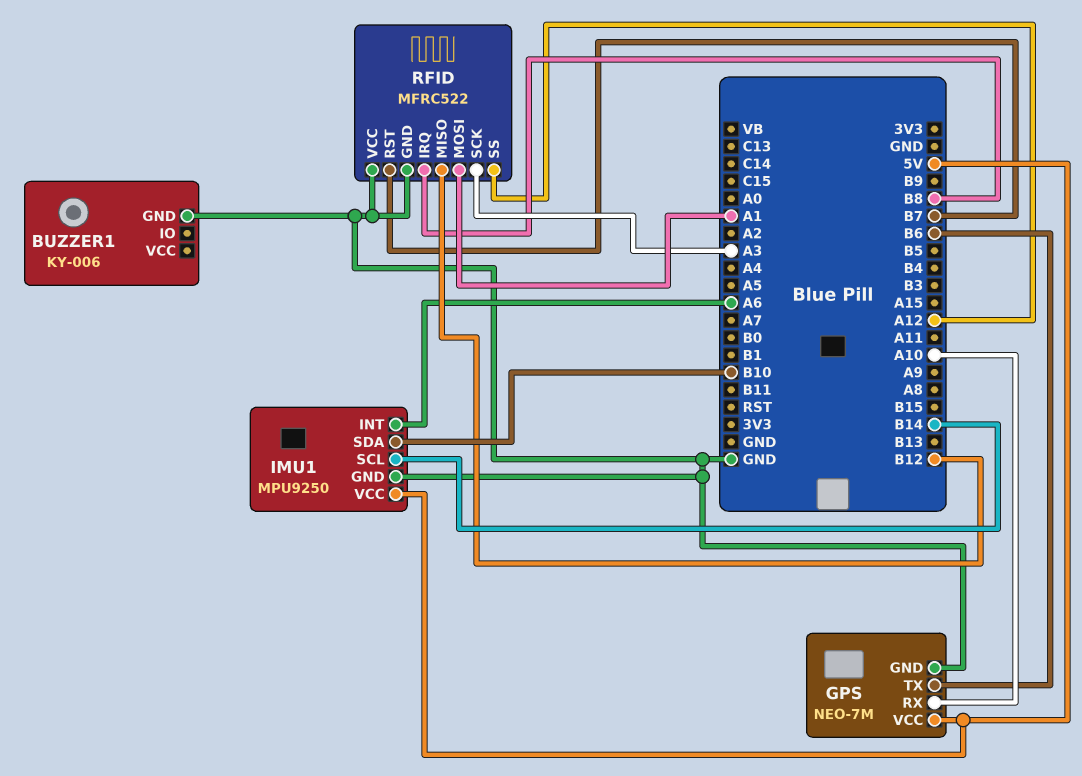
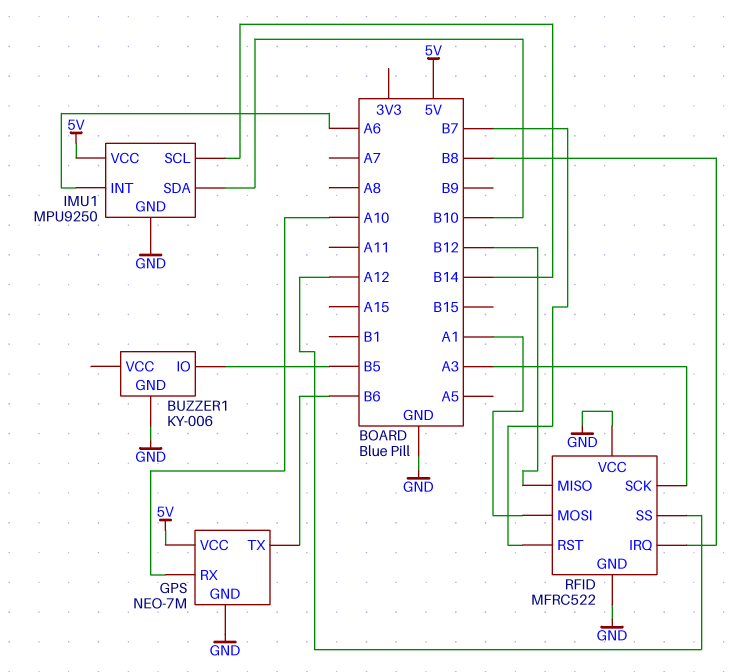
BUZZER1 pin IO: none -> B5

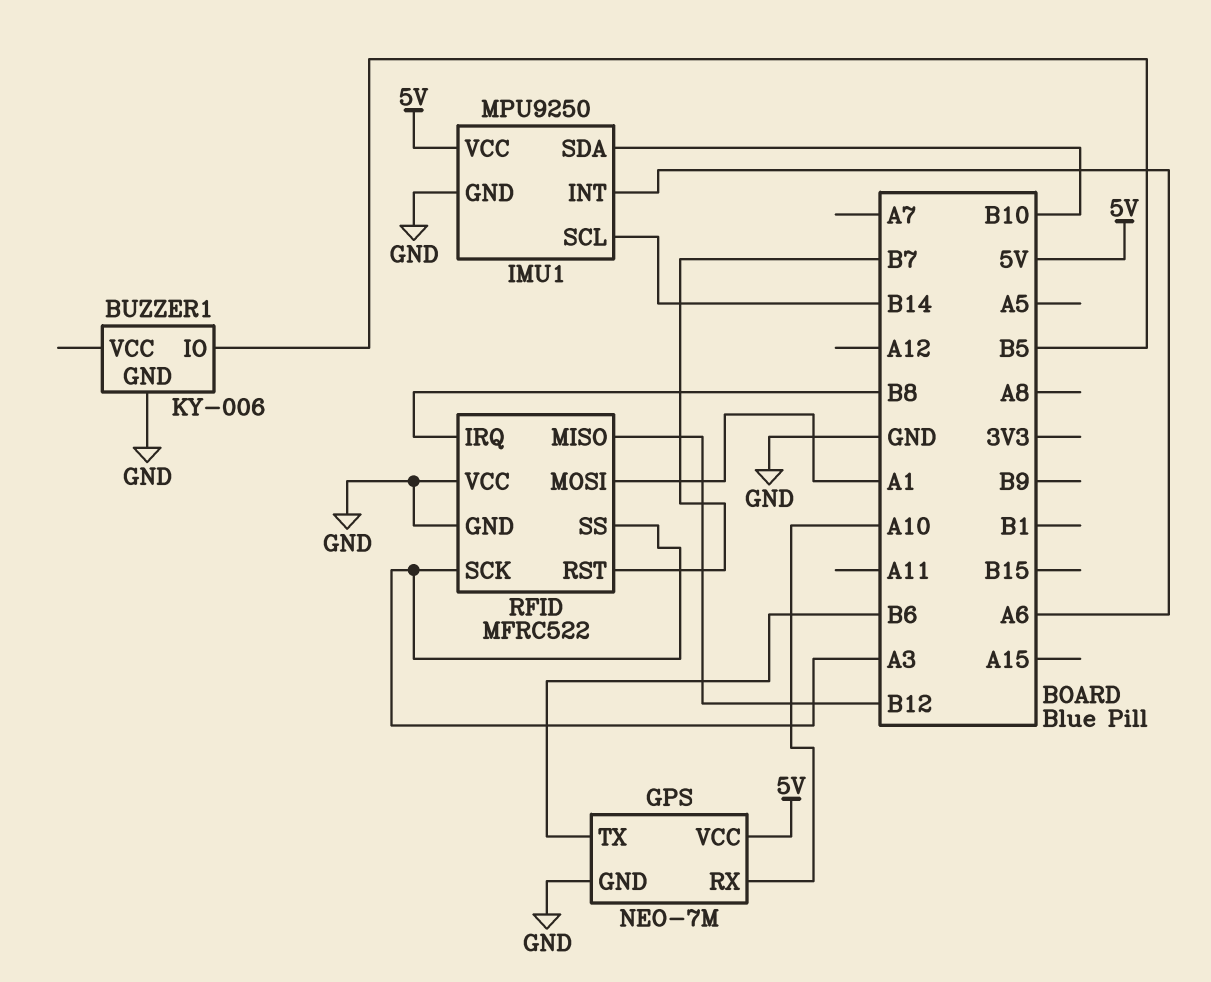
RFID pin SS: A12 -> A3

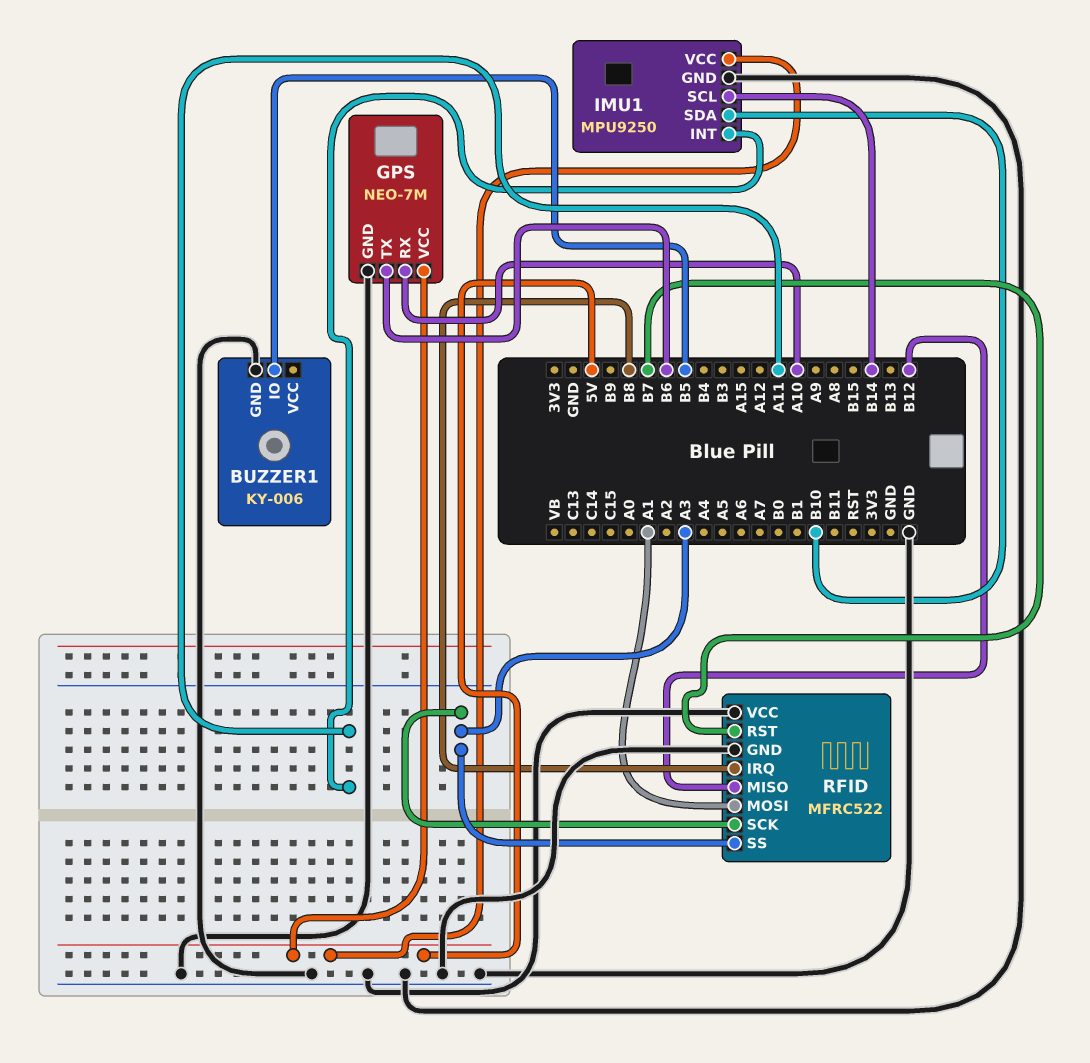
IMU1 pin INT: A6 -> A11

